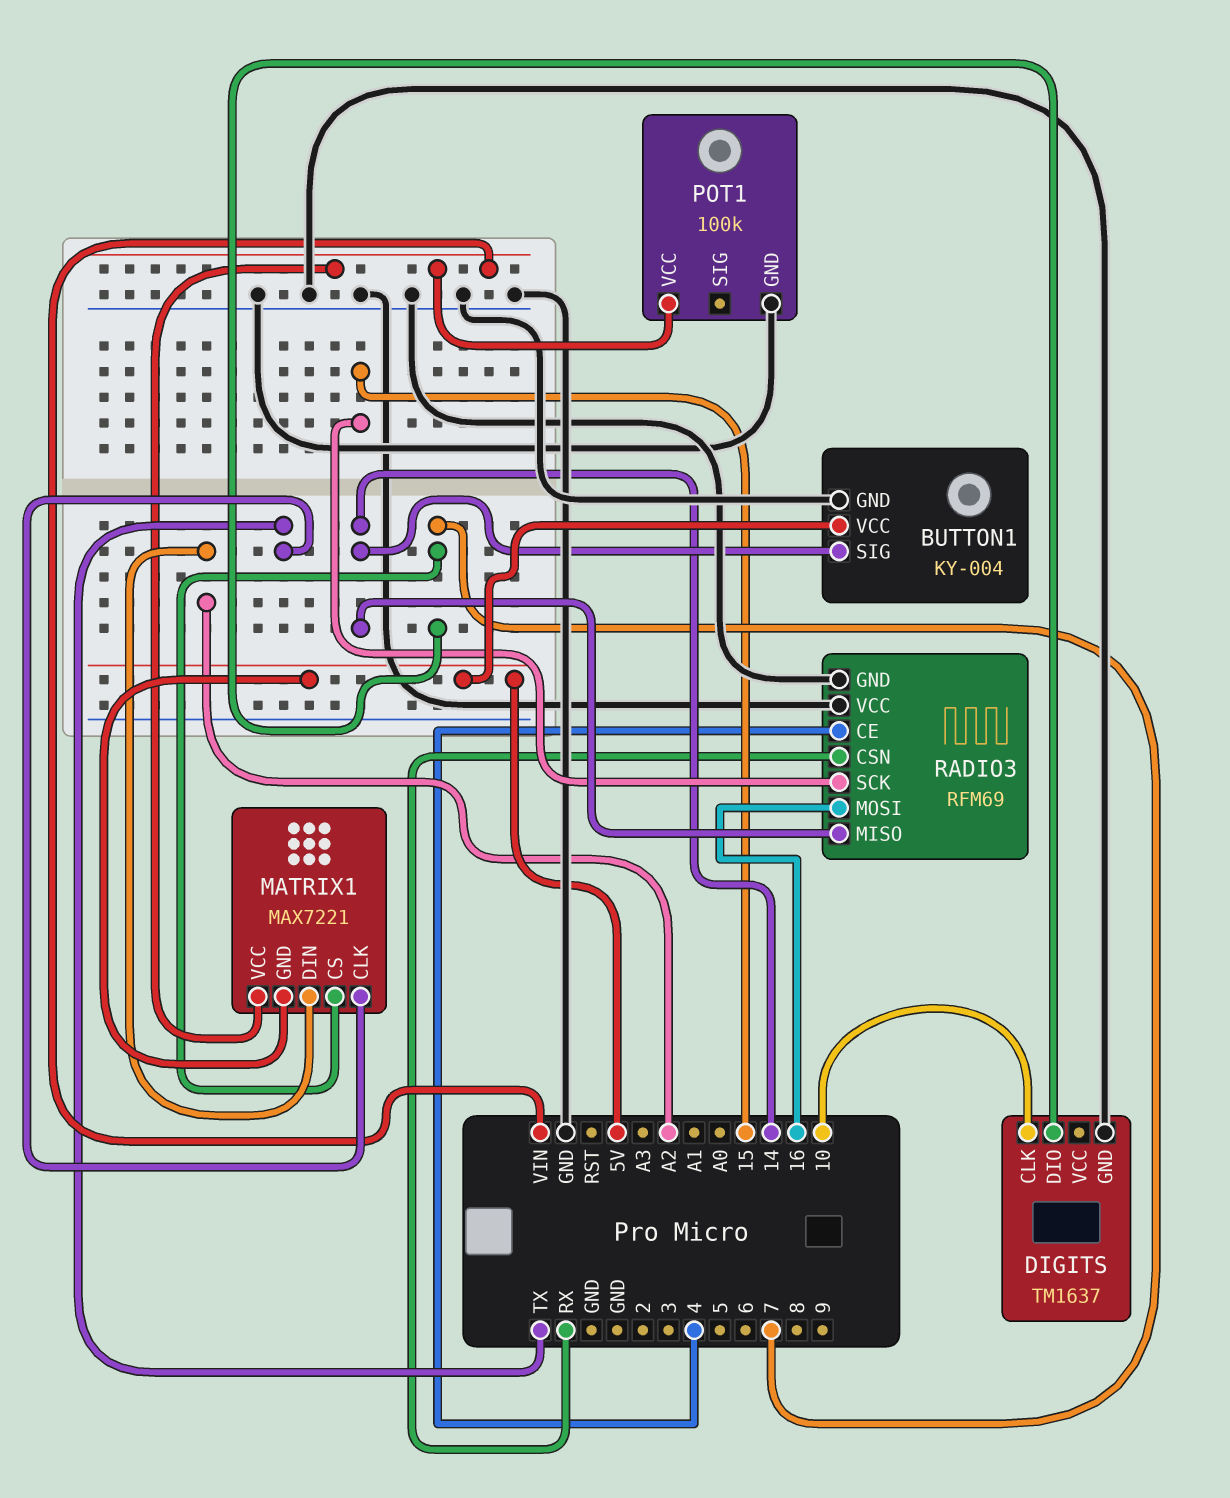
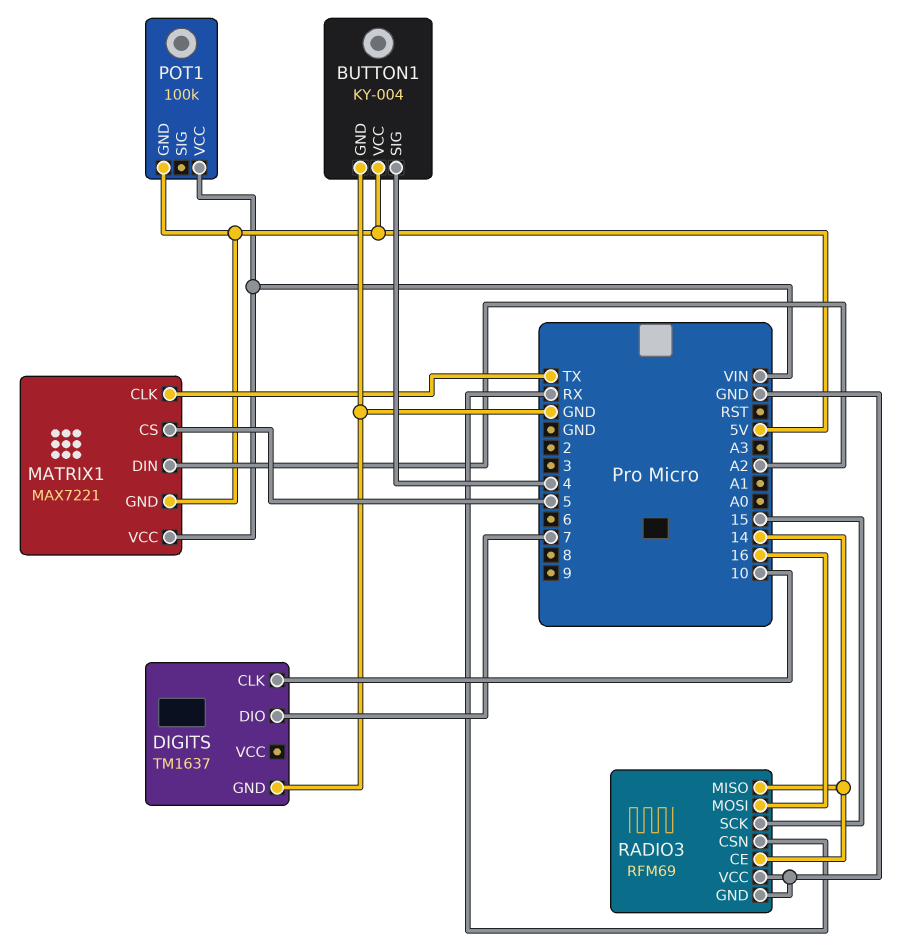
BUTTON1 pin SIG: 14 -> 4
MATRIX1 pin CS: 7 -> 5
POT1 pin GND: GND -> 5V
RADIO3 pin CE: 4 -> 14

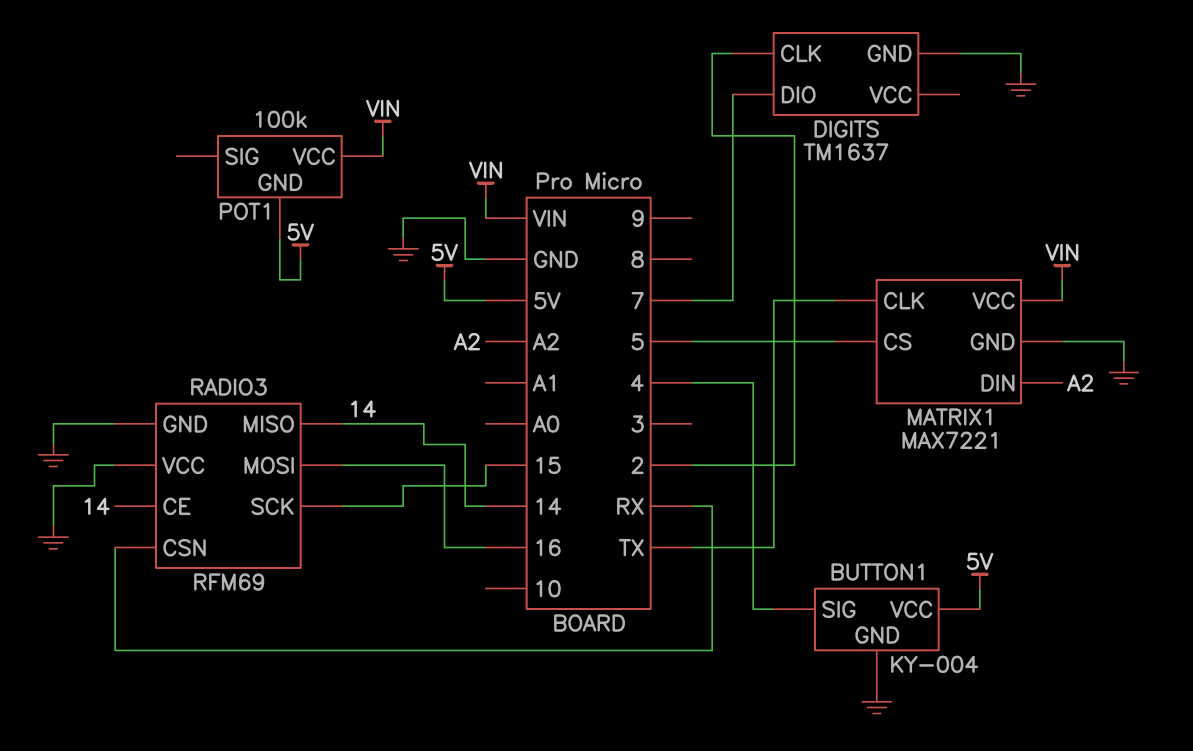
DIGITS pin CLK: 10 -> 2
MATRIX1 pin GND: 5V -> GND

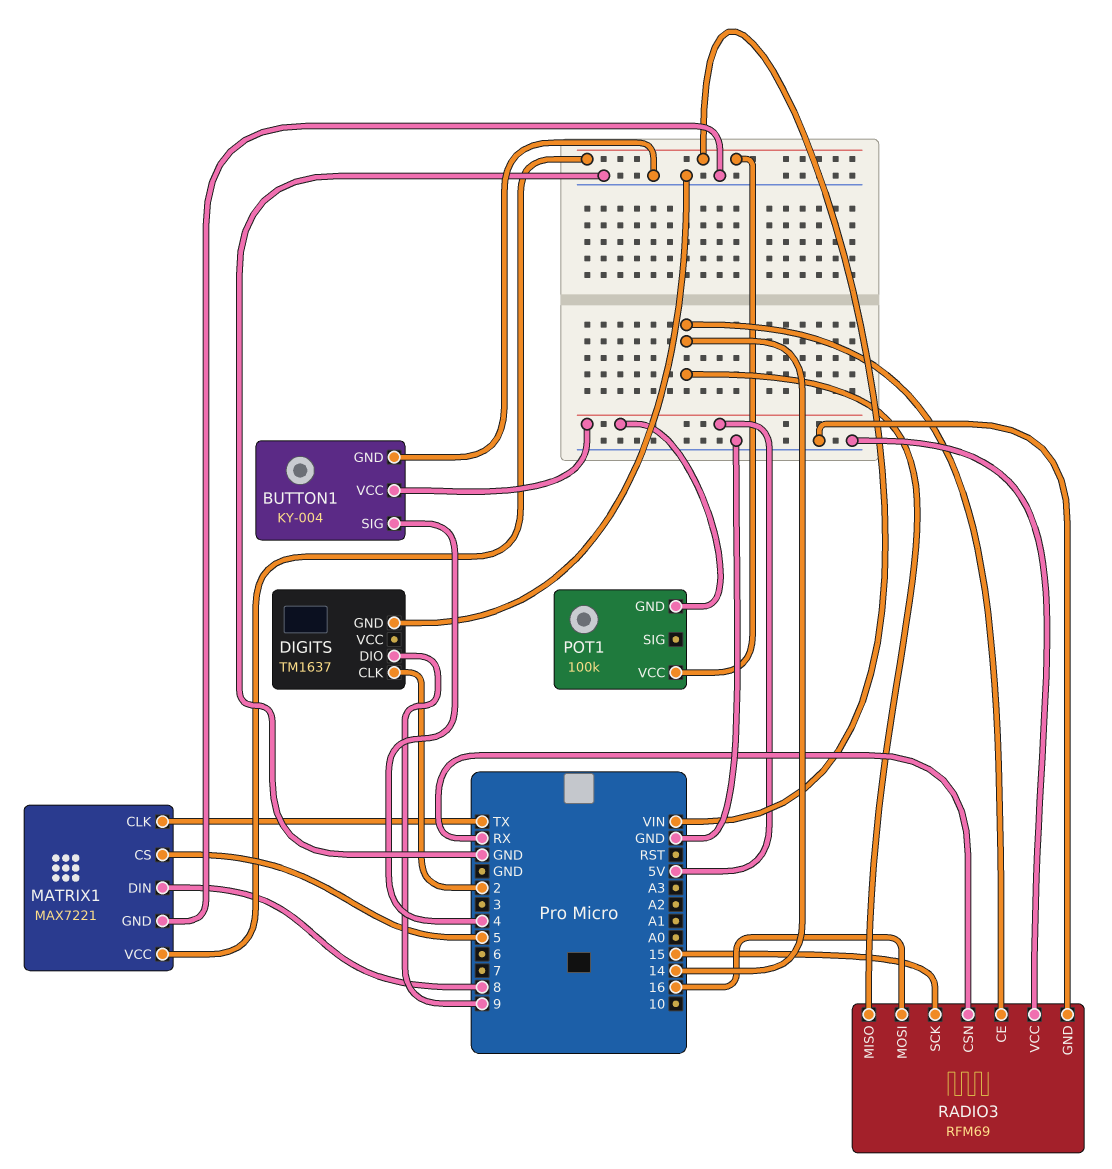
DIGITS pin DIO: 7 -> 9
MATRIX1 pin DIN: A2 -> 8

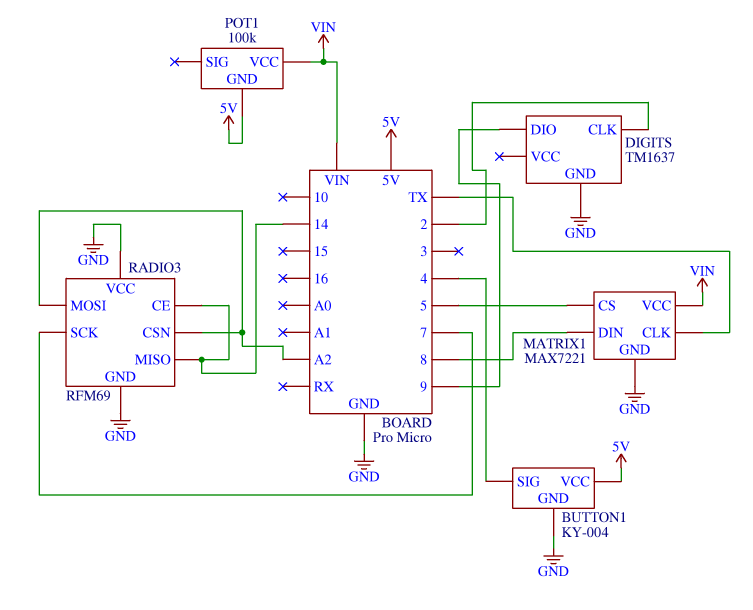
RADIO3 pin CSN: RX -> A2
RADIO3 pin MOSI: 16 -> A2
RADIO3 pin SCK: 15 -> 7

